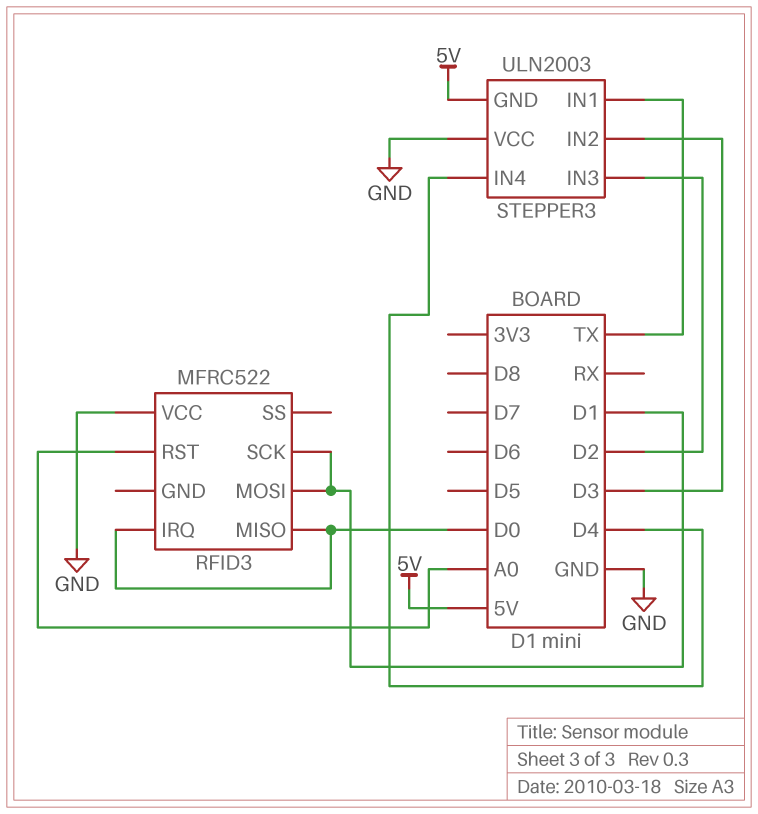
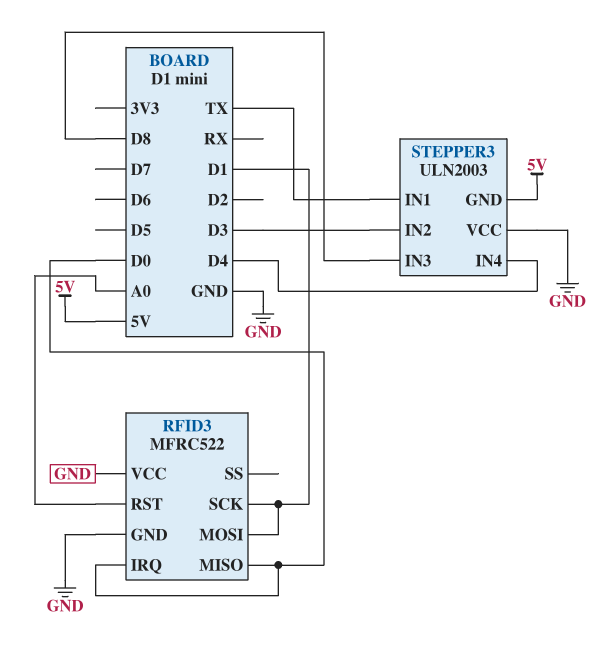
RFID3 pin GND: none -> GND
STEPPER3 pin IN3: D2 -> D8

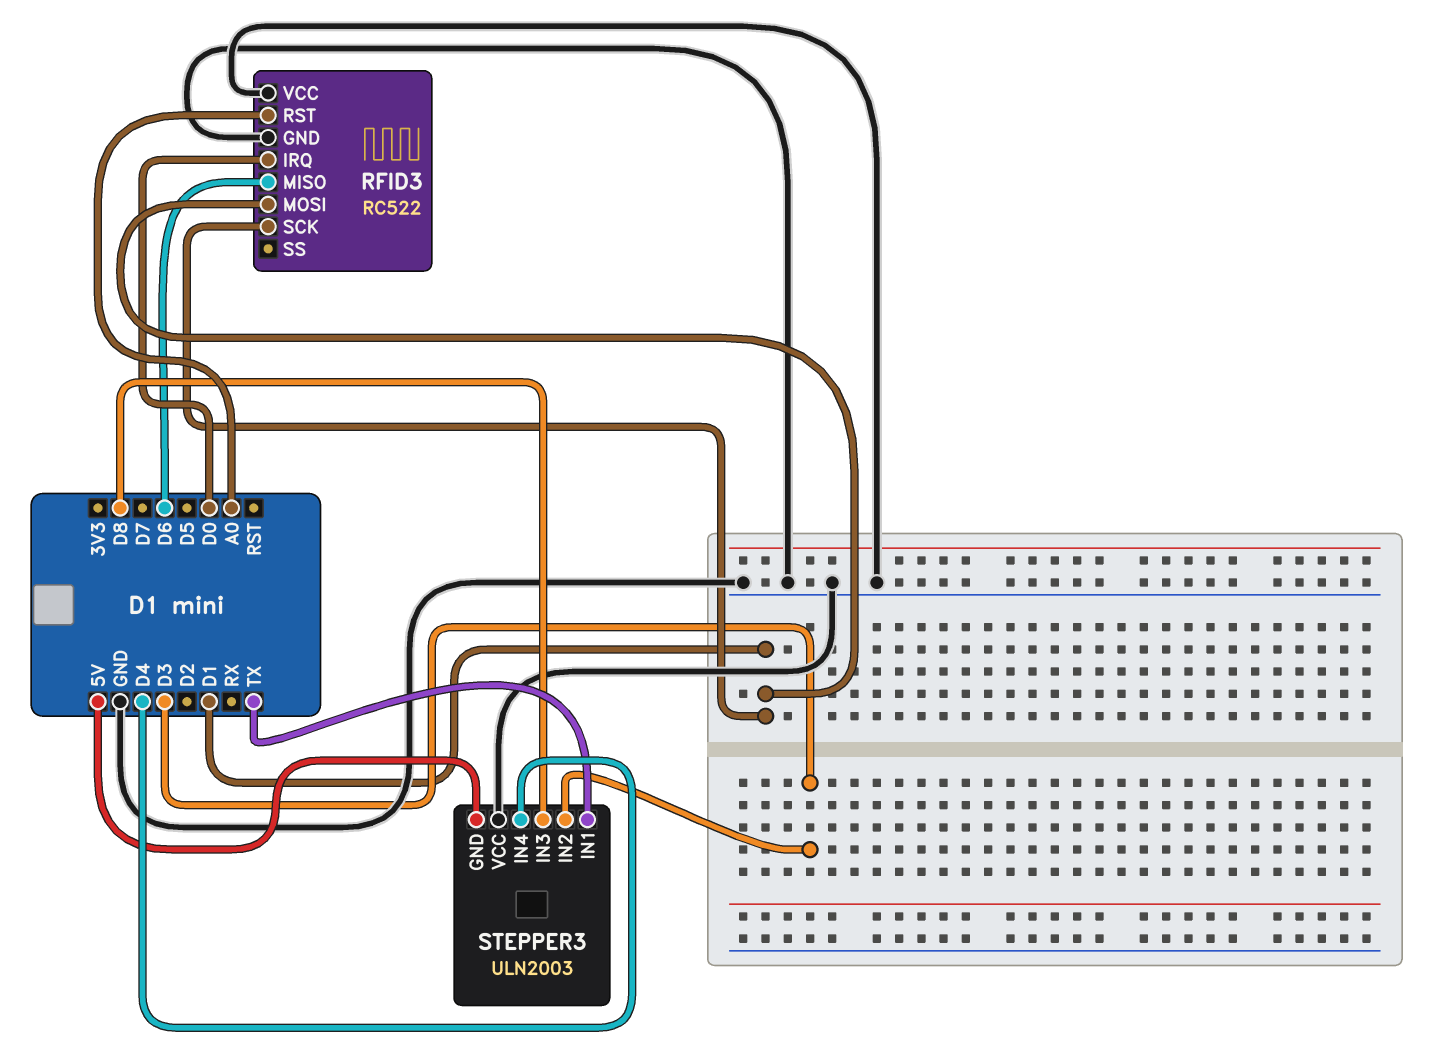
RFID3: MFRC522 -> RC522
RFID3 pin MISO: D0 -> D6

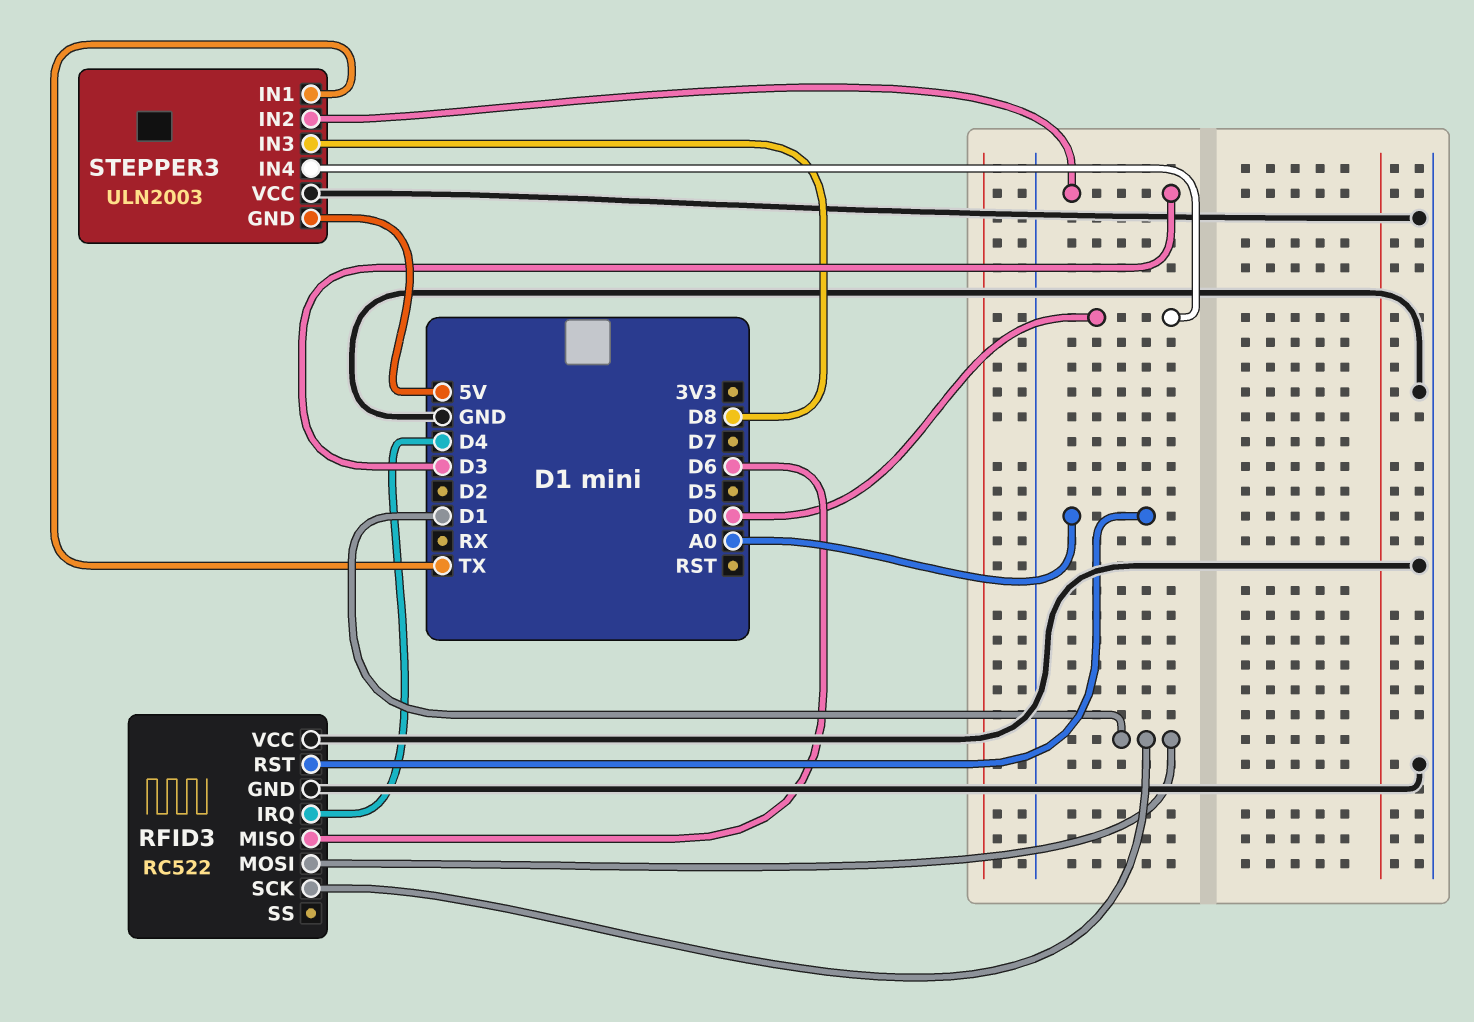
RFID3 pin IRQ: D0 -> D4
STEPPER3 pin IN4: D4 -> D0

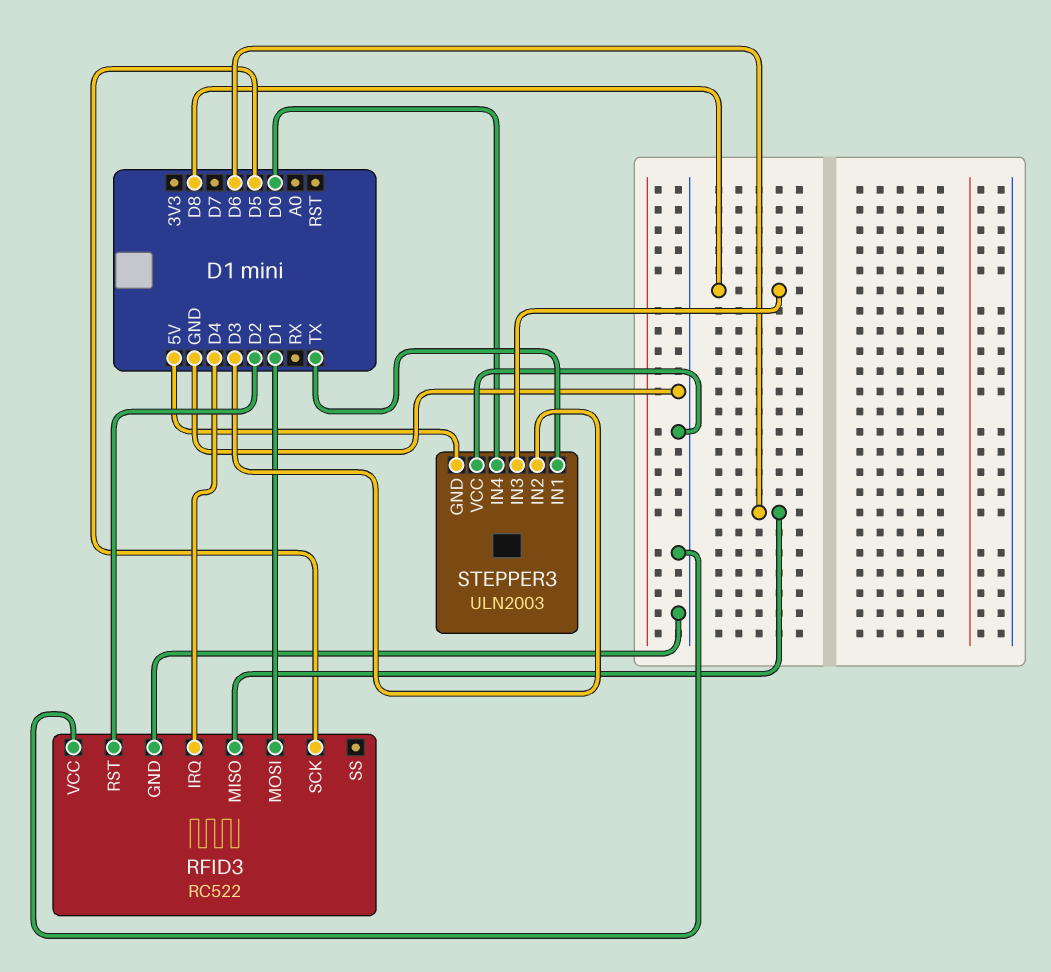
RFID3 pin RST: A0 -> D2
RFID3 pin SCK: D1 -> D5

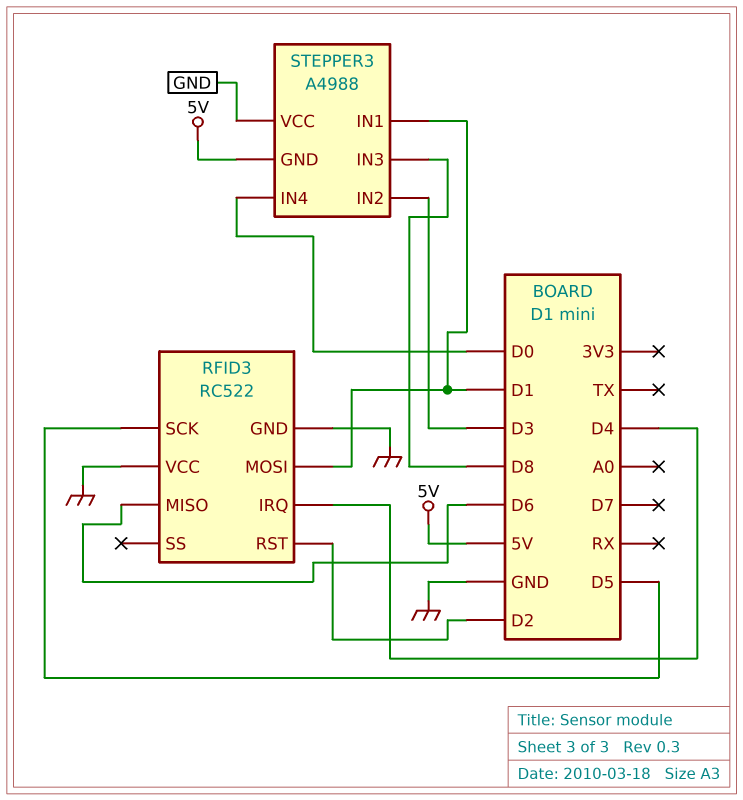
STEPPER3: ULN2003 -> A4988
STEPPER3 pin IN1: TX -> D1

